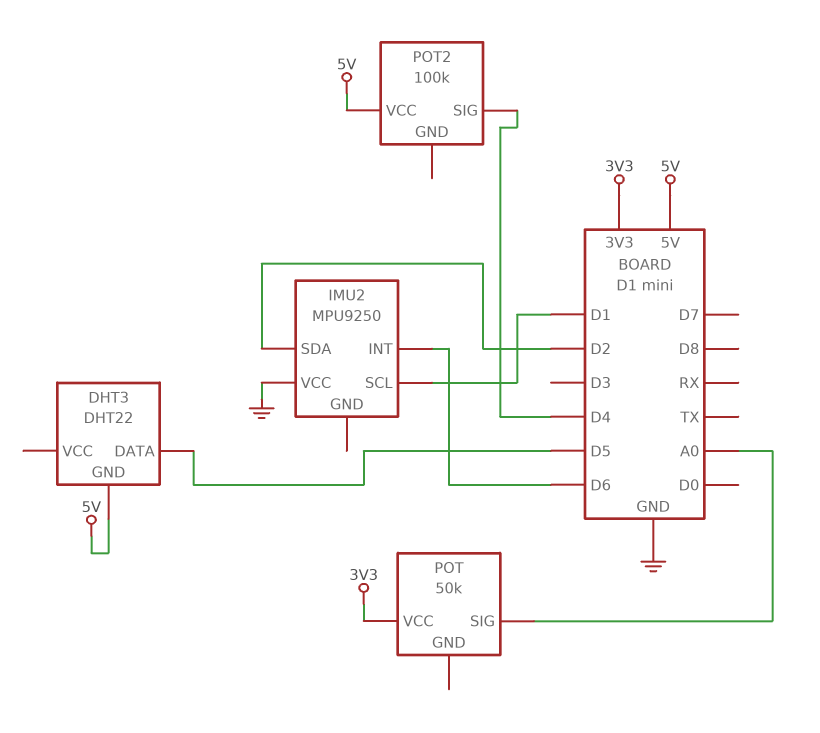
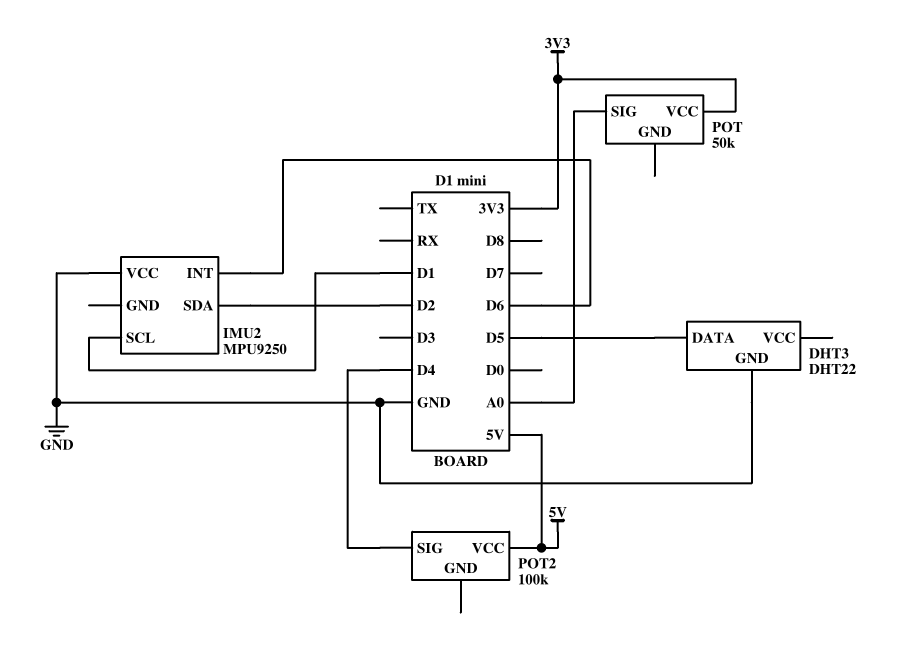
DHT3 pin GND: 5V -> GND

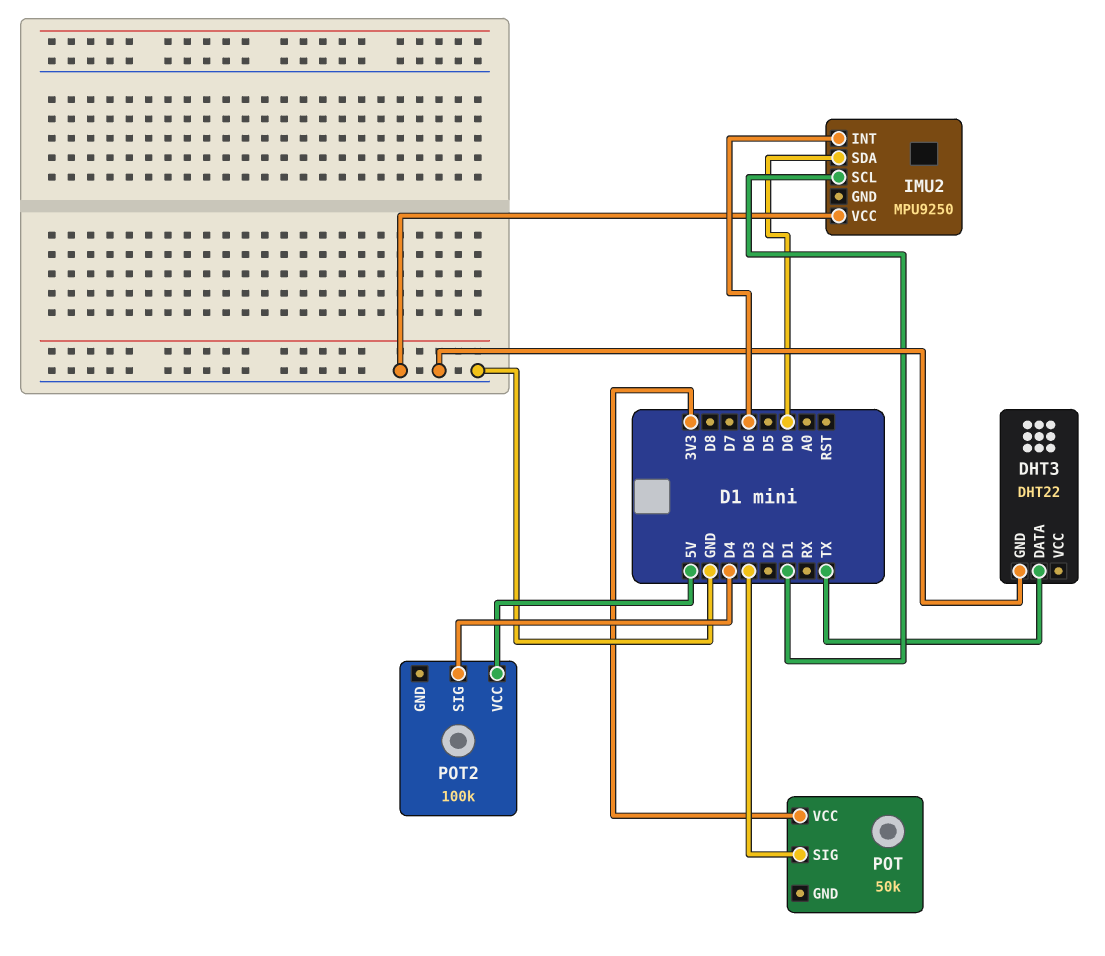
DHT3 pin DATA: D5 -> TX
IMU2 pin SDA: D2 -> D0
POT pin SIG: A0 -> D3

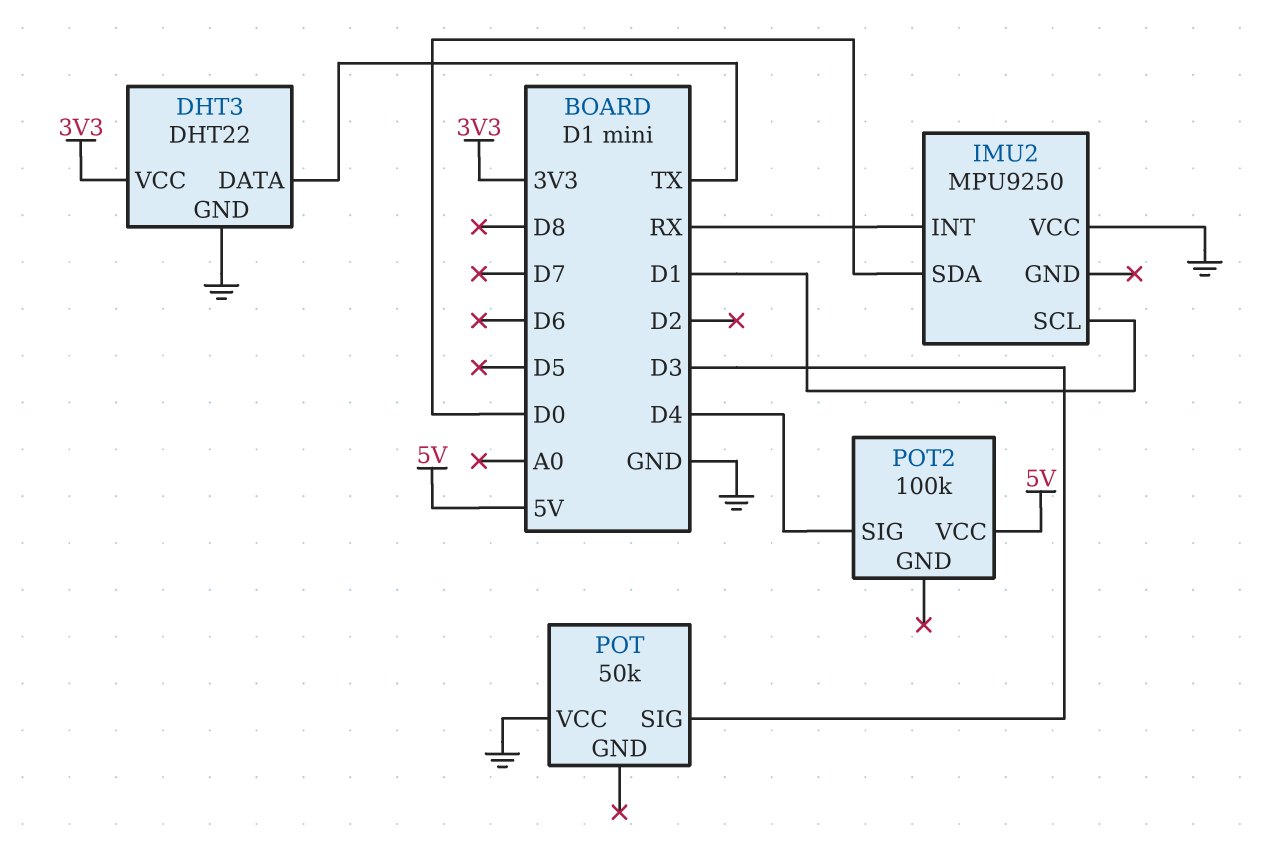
DHT3 pin VCC: none -> 3V3
IMU2 pin INT: D6 -> RX
POT pin VCC: 3V3 -> GND

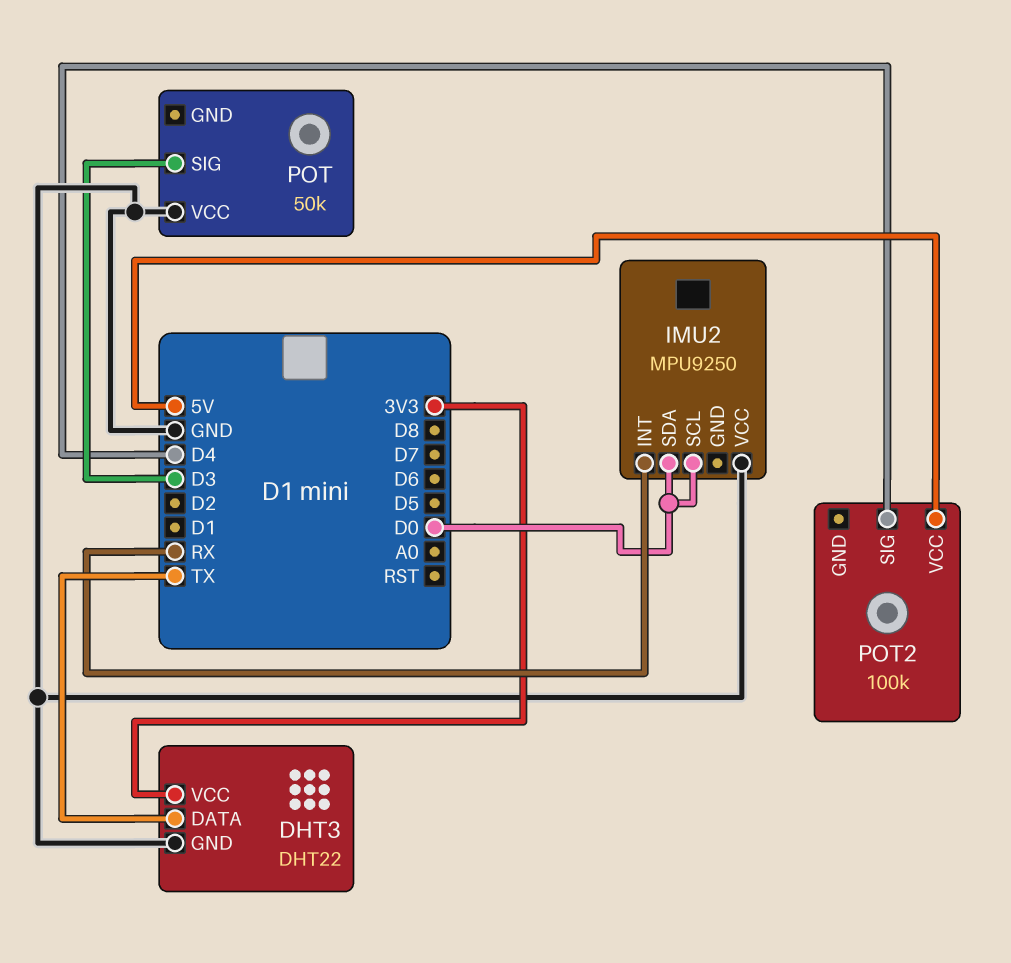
IMU2 pin SCL: D1 -> D0

